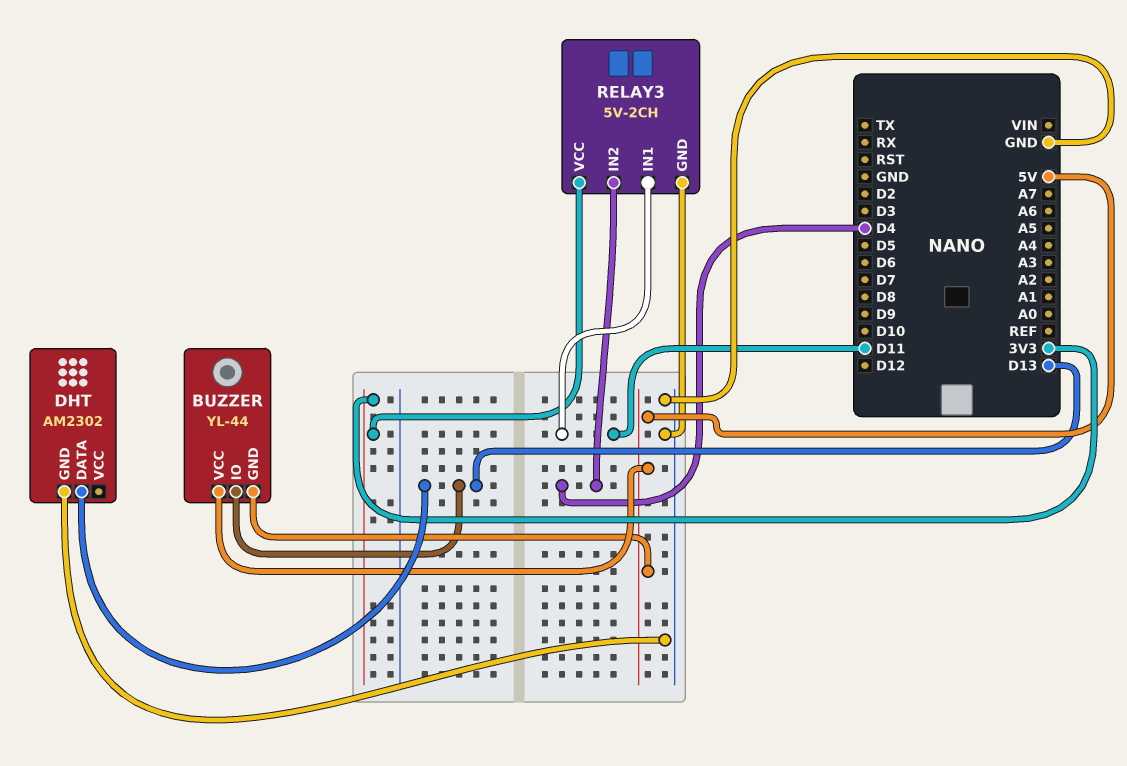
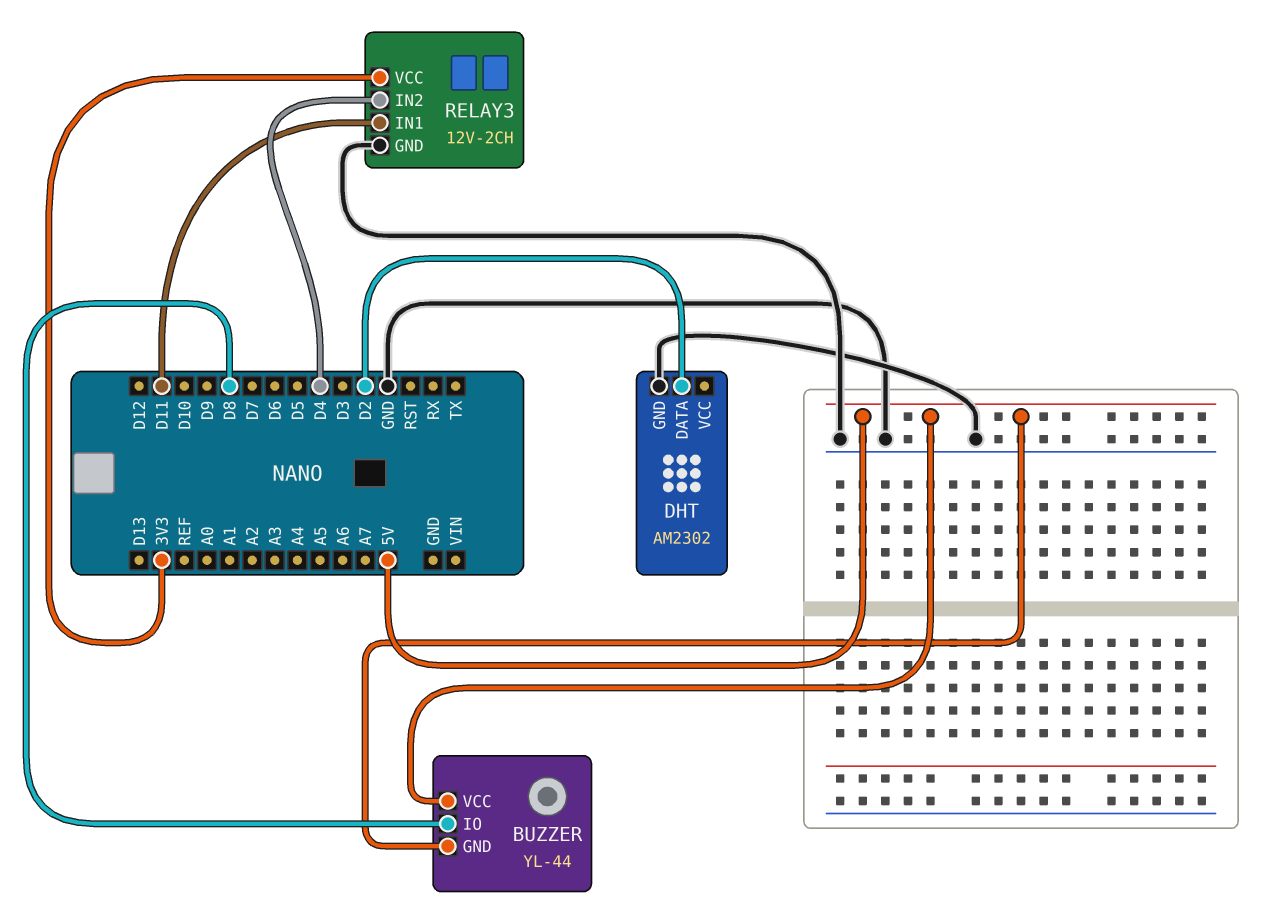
BUZZER pin IO: D13 -> D8
DHT pin DATA: D13 -> D2
RELAY3: 5V-2CH -> 12V-2CH

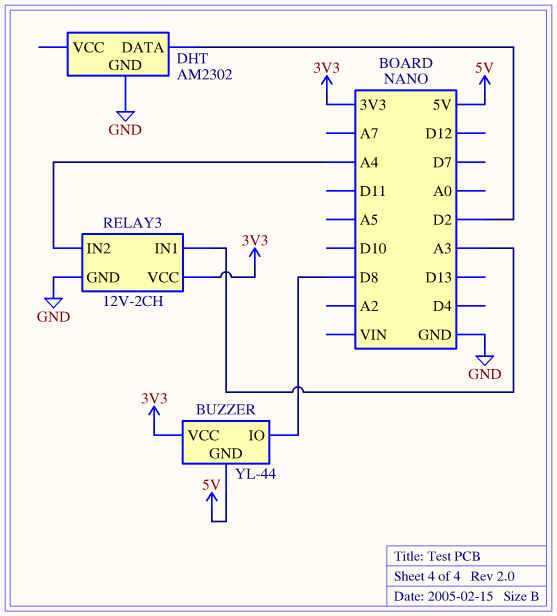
BUZZER pin VCC: 5V -> 3V3
RELAY3 pin IN1: D11 -> A3
RELAY3 pin IN2: D4 -> A4

